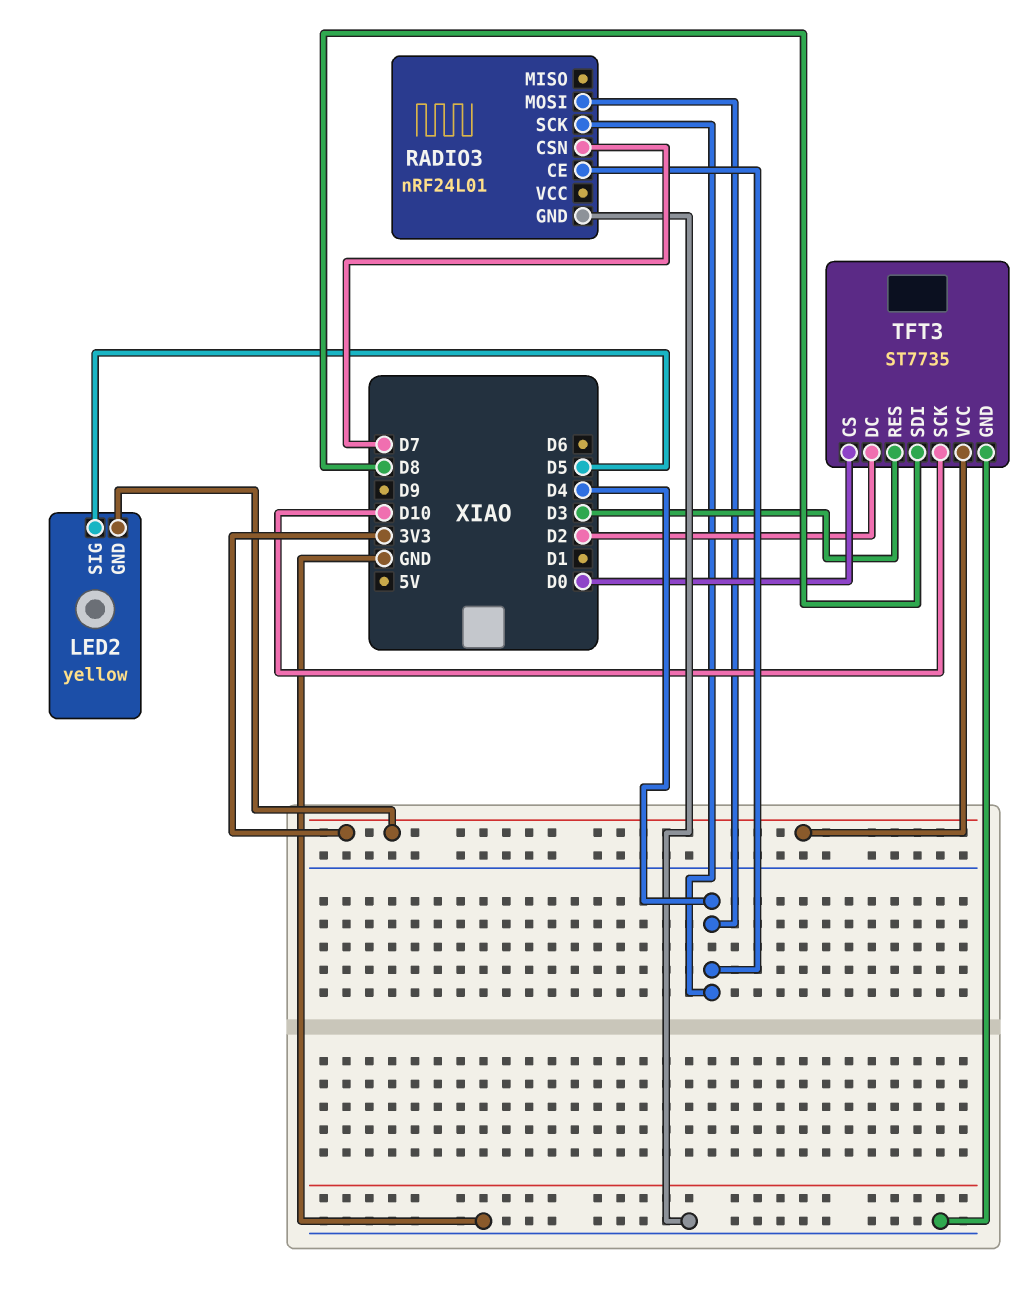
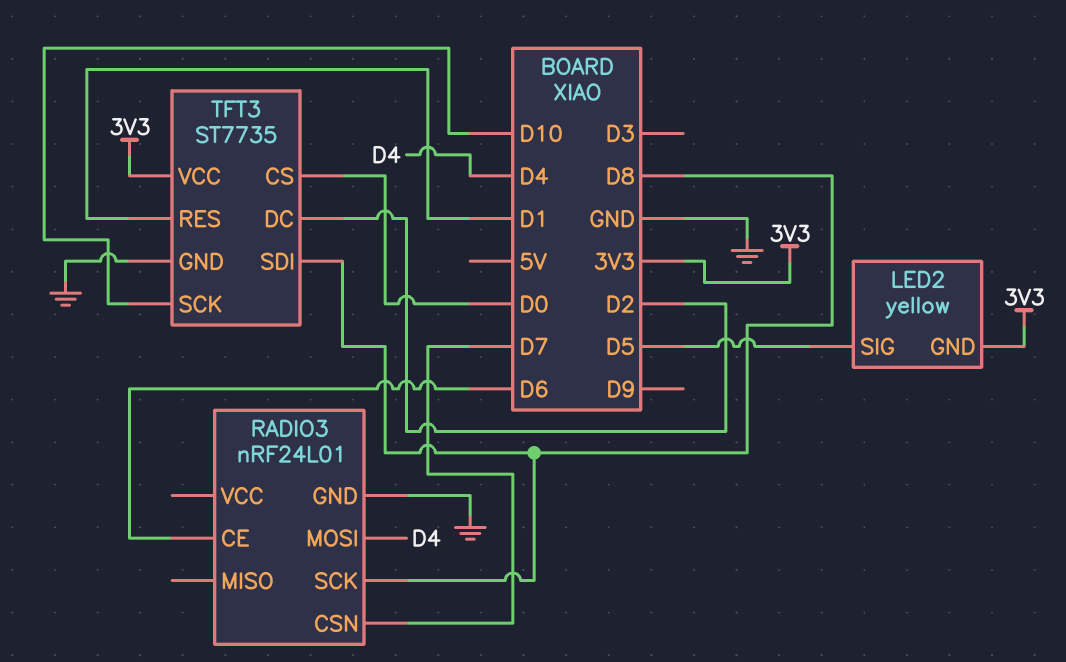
RADIO3 pin CE: D4 -> D6
RADIO3 pin SCK: D4 -> D8
TFT3 pin RES: D3 -> D1

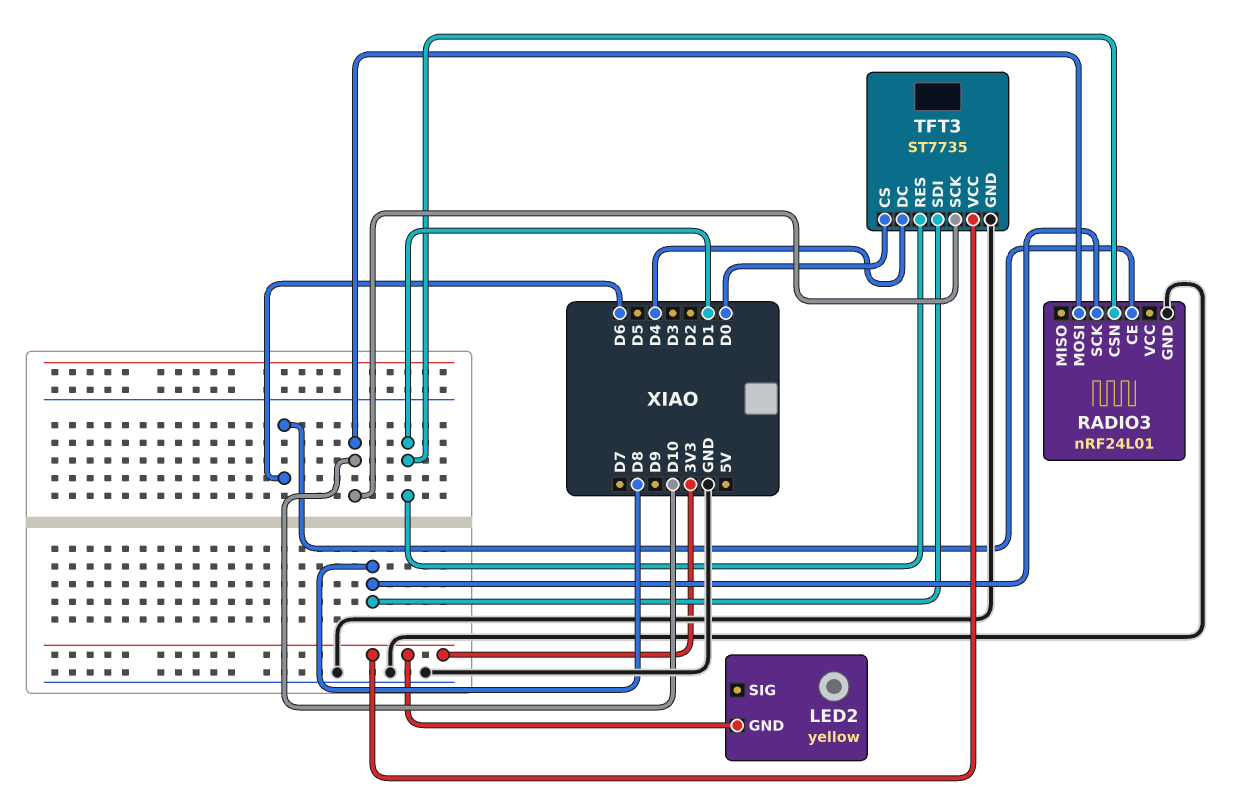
LED2 pin SIG: D5 -> none
RADIO3 pin CSN: D7 -> D1
RADIO3 pin MOSI: D4 -> D10
TFT3 pin DC: D2 -> D4

